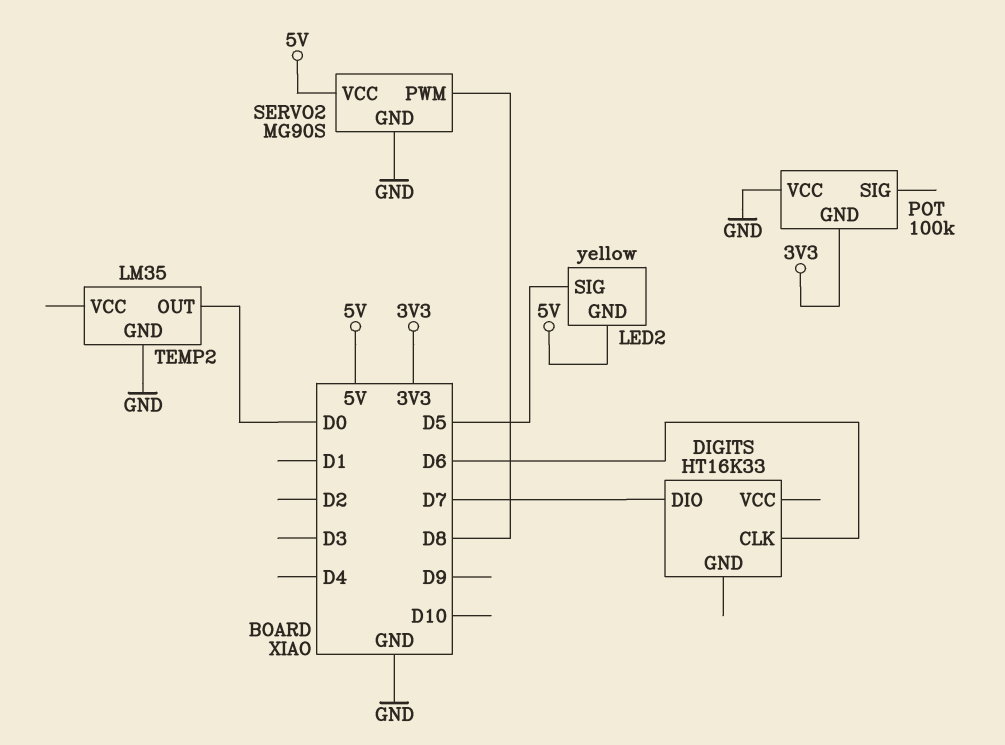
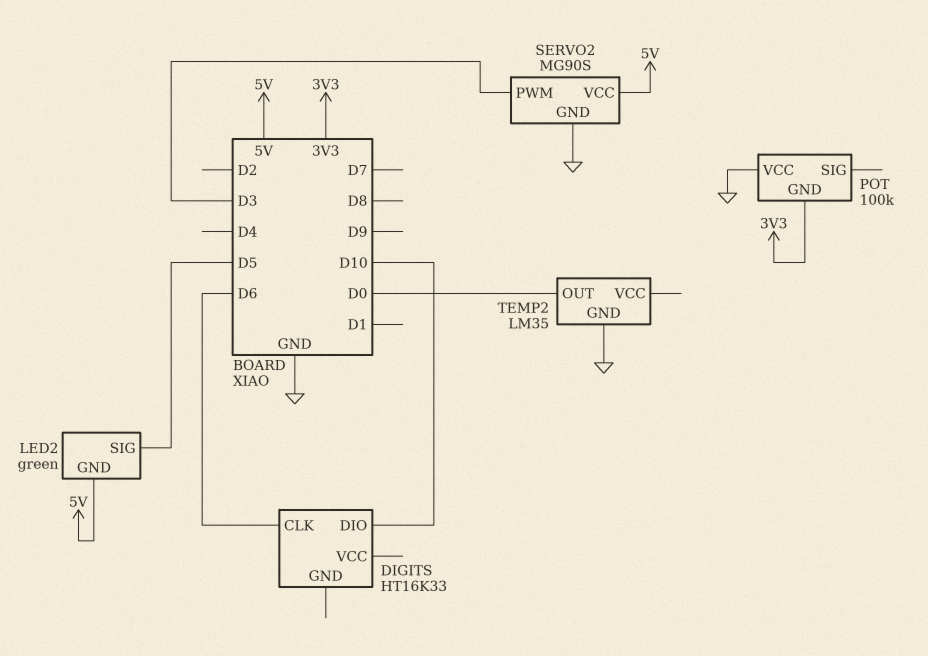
DIGITS pin DIO: D7 -> D10
LED2: yellow -> green
SERVO2 pin PWM: D8 -> D3

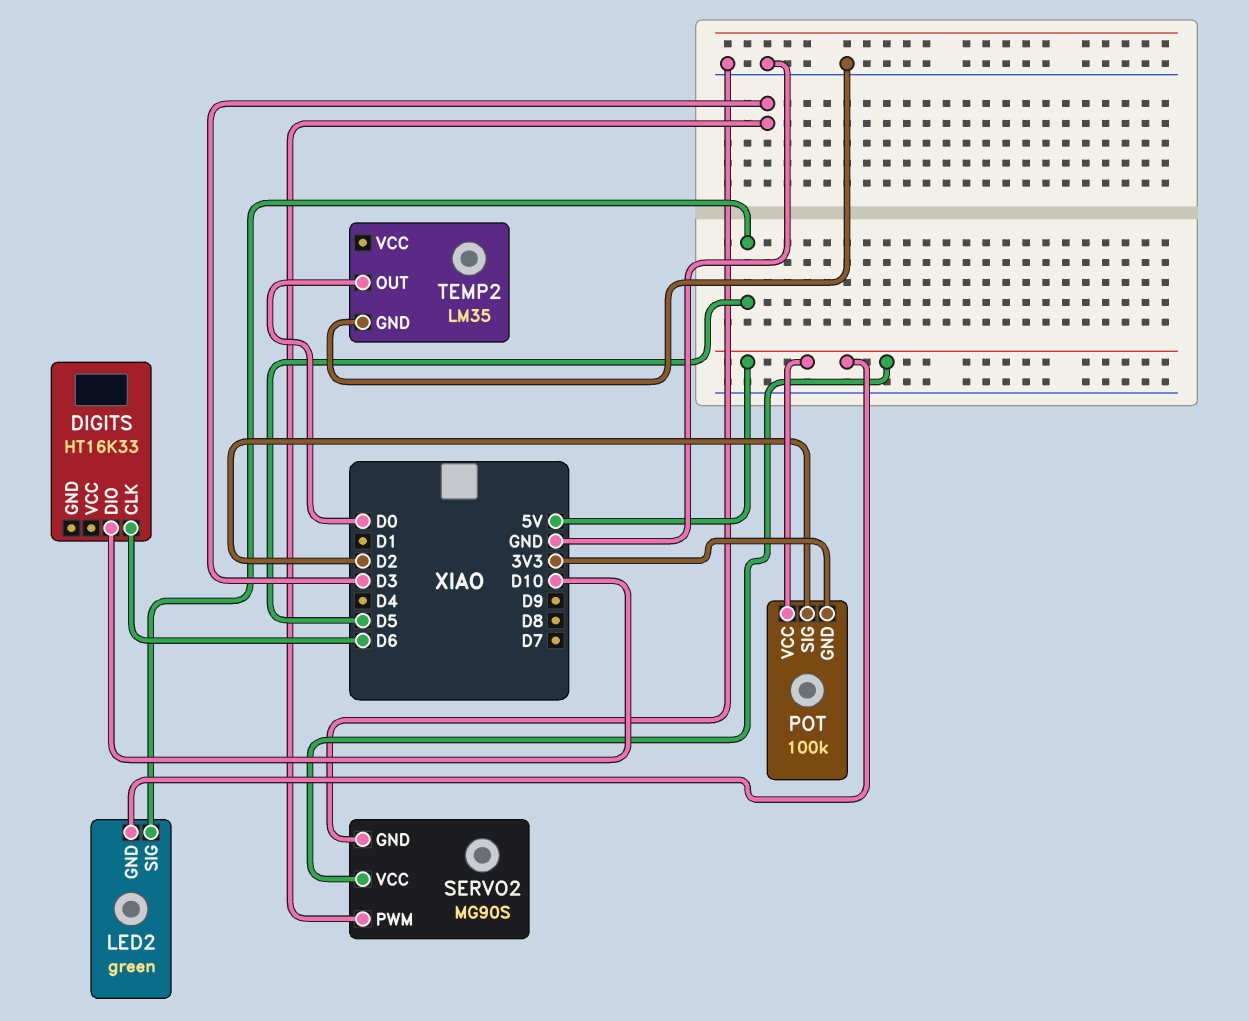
POT pin SIG: none -> D2
POT pin VCC: GND -> 5V

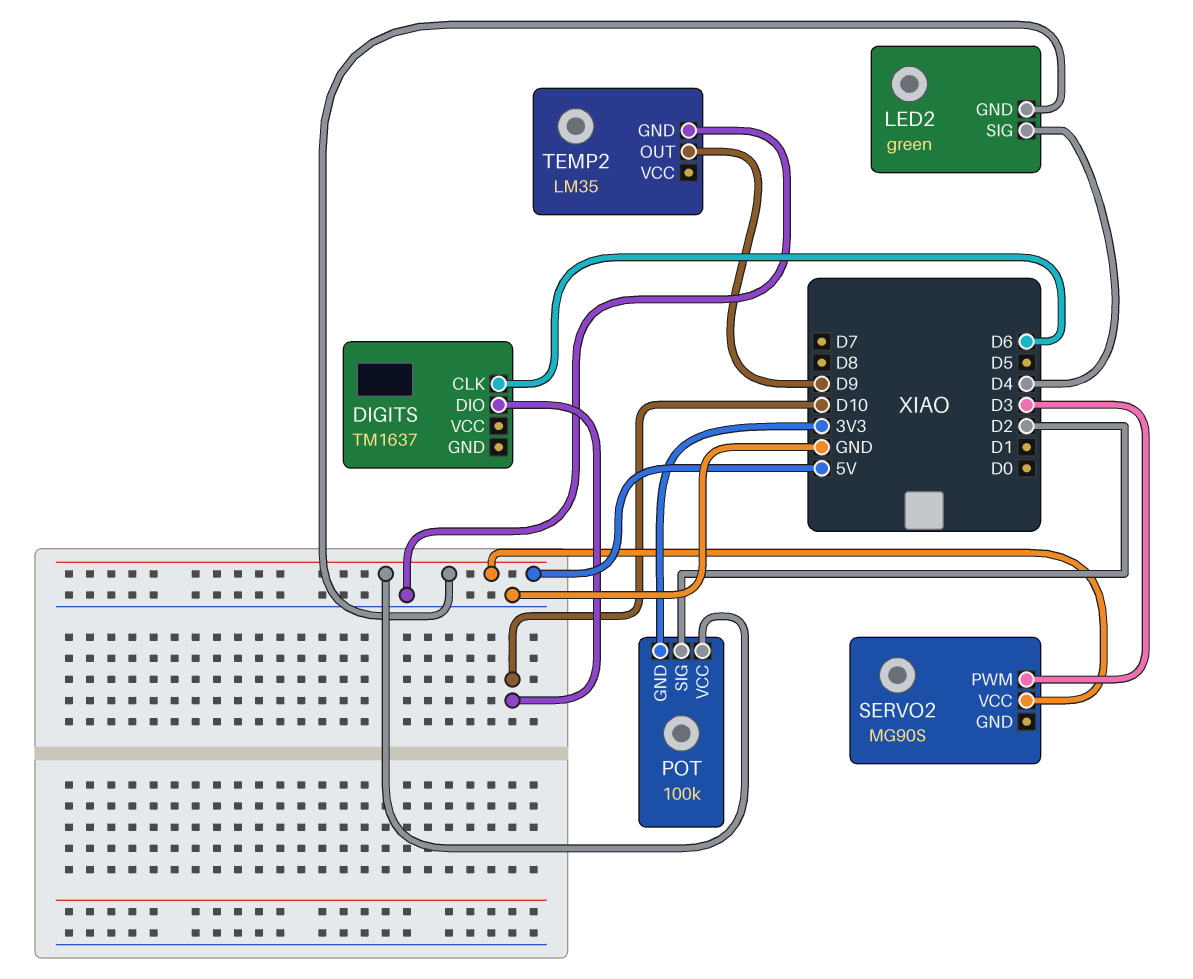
DIGITS: HT16K33 -> TM1637
LED2 pin SIG: D5 -> D4
SERVO2 pin GND: GND -> none
TEMP2 pin OUT: D0 -> D9

